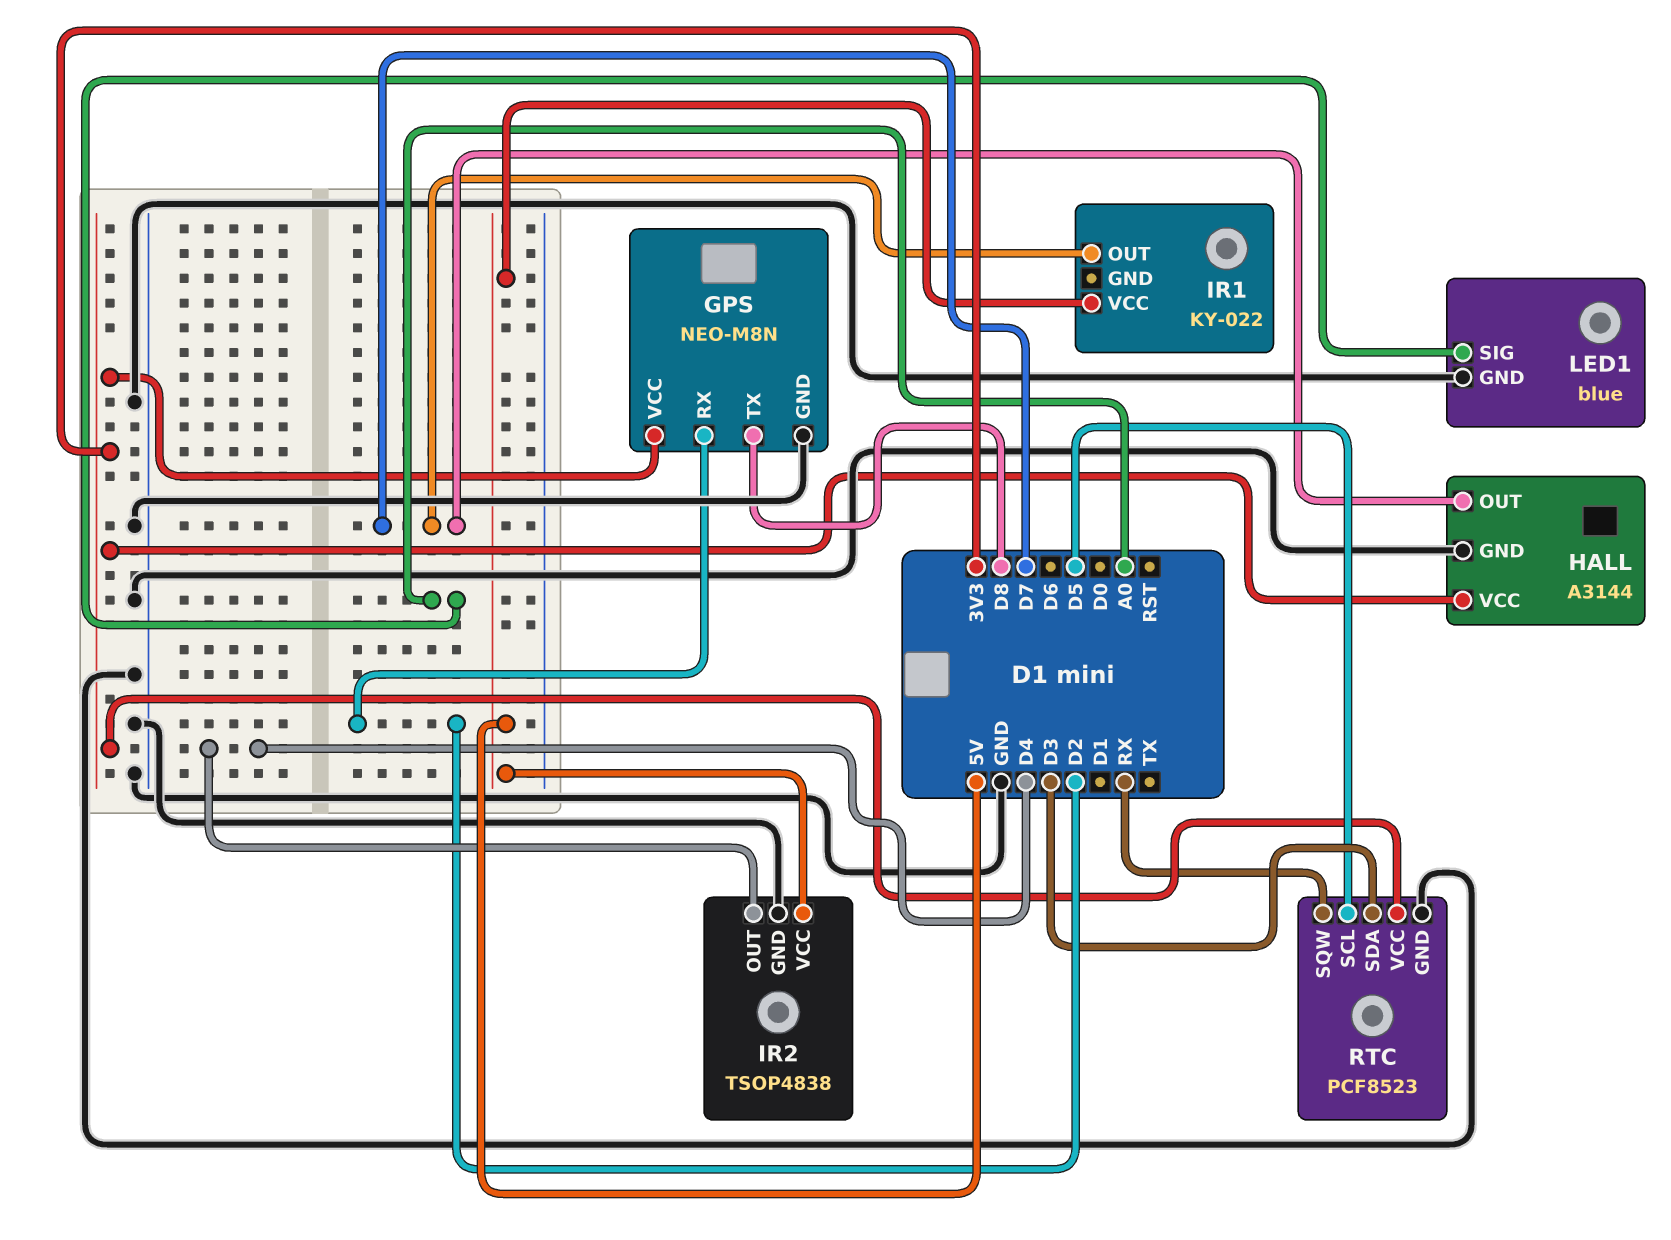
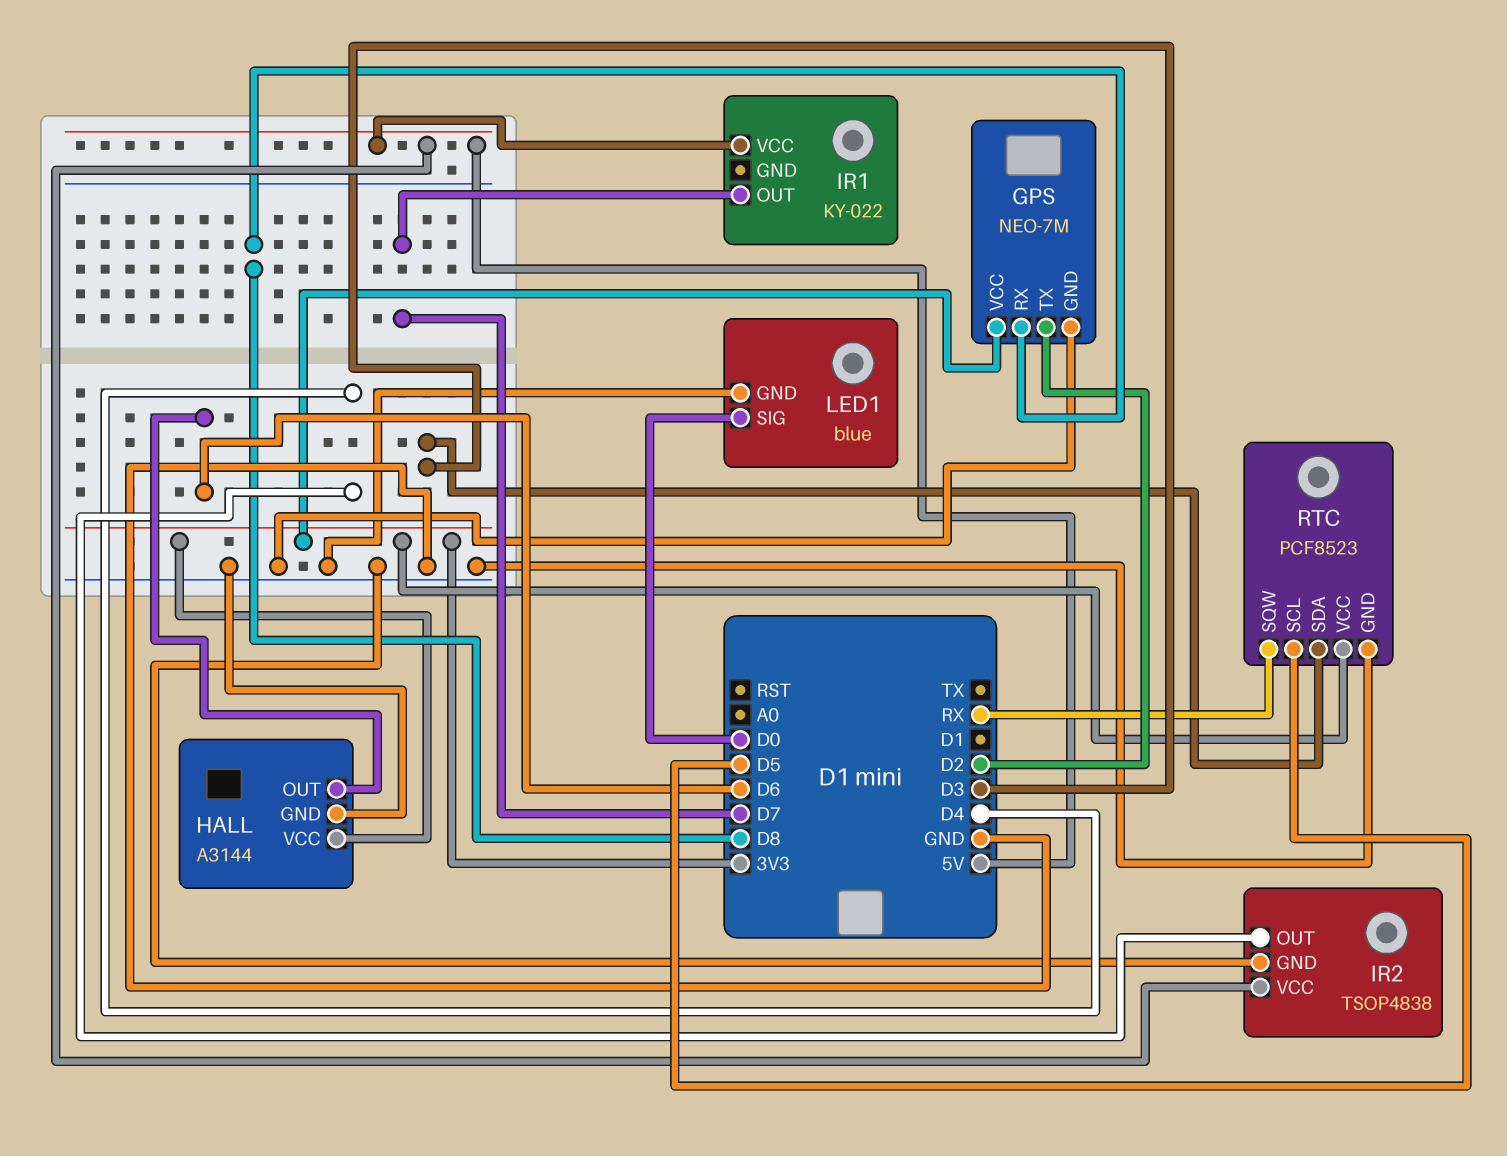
GPS: NEO-M8N -> NEO-7M
GPS pin RX: D2 -> D8
GPS pin TX: D8 -> D2
HALL pin OUT: D7 -> D6
LED1 pin SIG: A0 -> D0

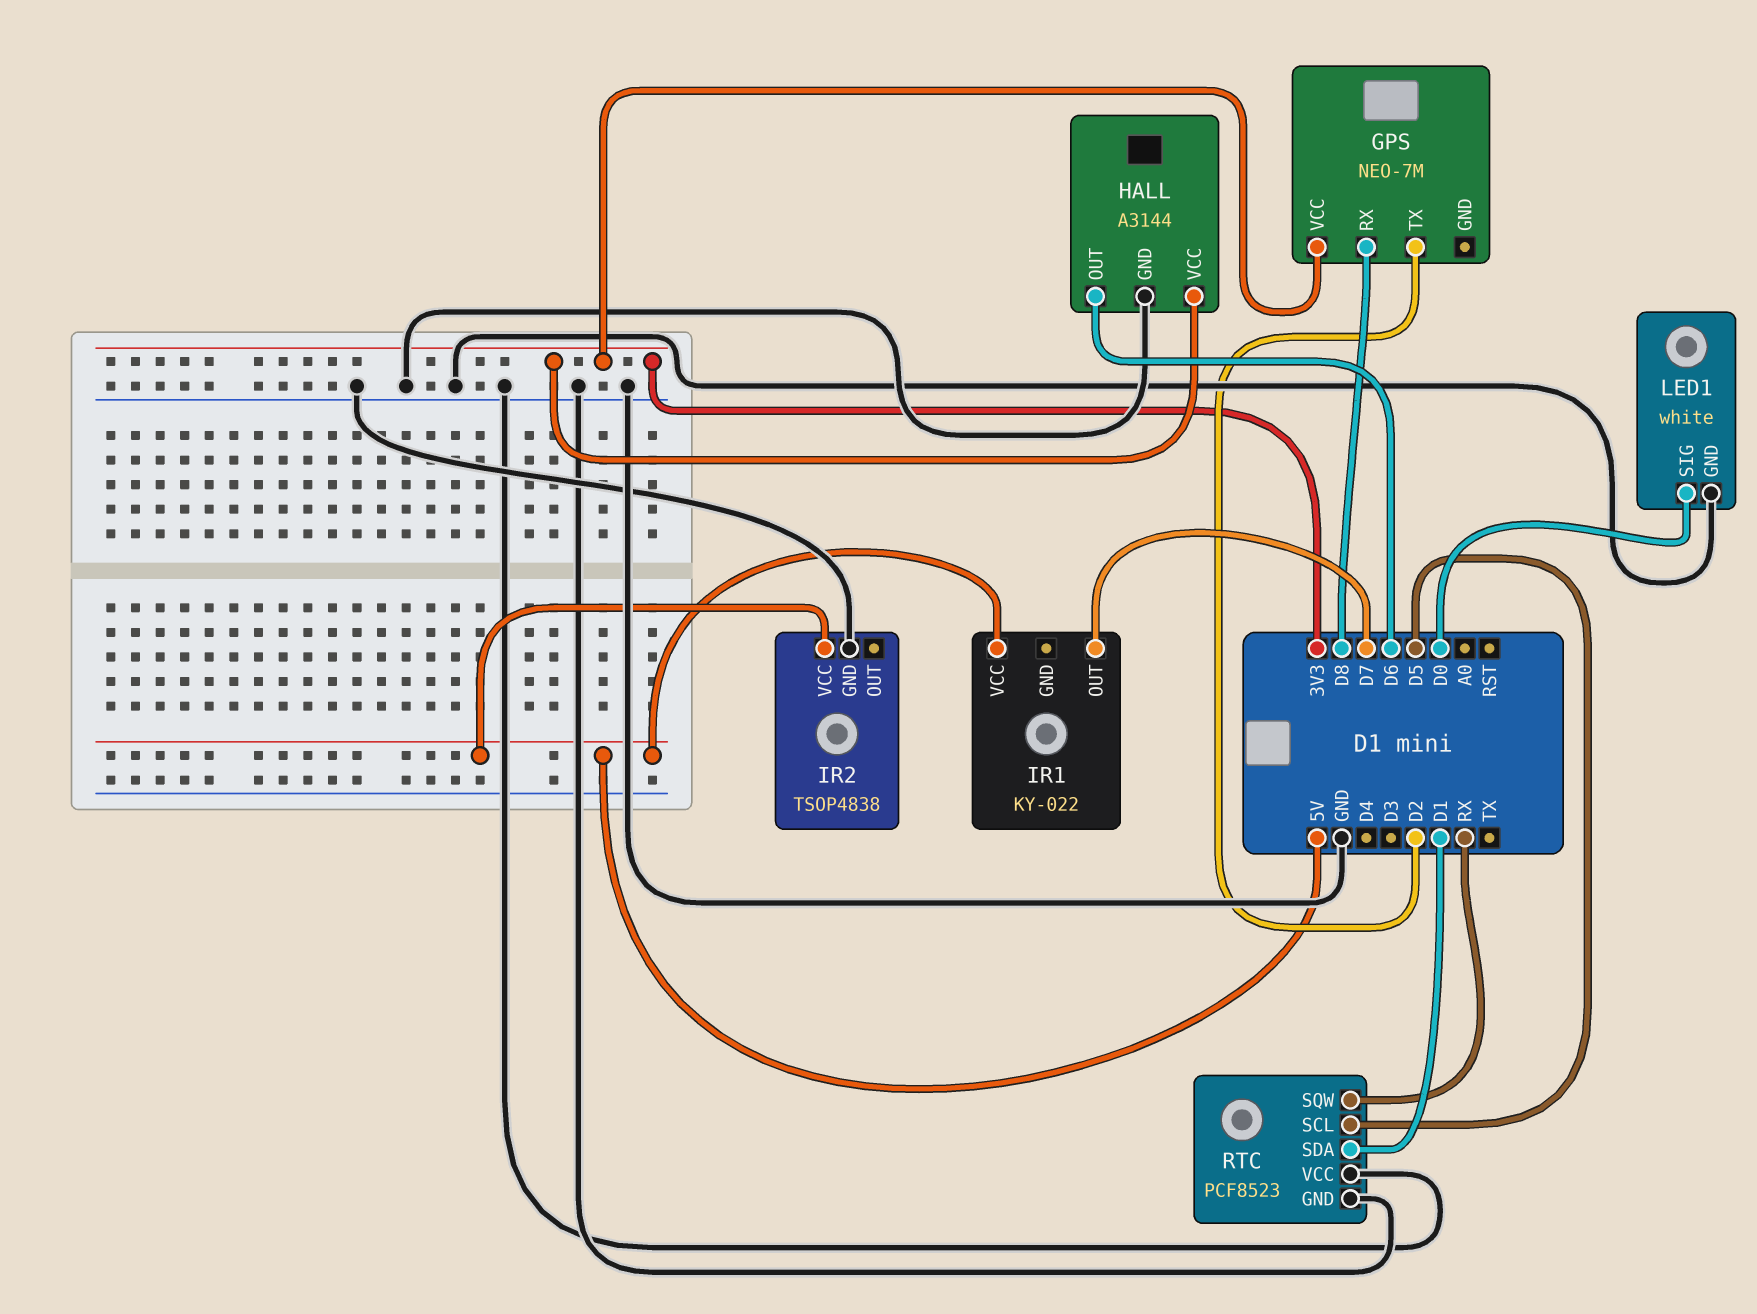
GPS pin GND: GND -> none
IR2 pin OUT: D4 -> none
LED1: blue -> white
RTC pin SDA: D3 -> D1
RTC pin VCC: 3V3 -> GND

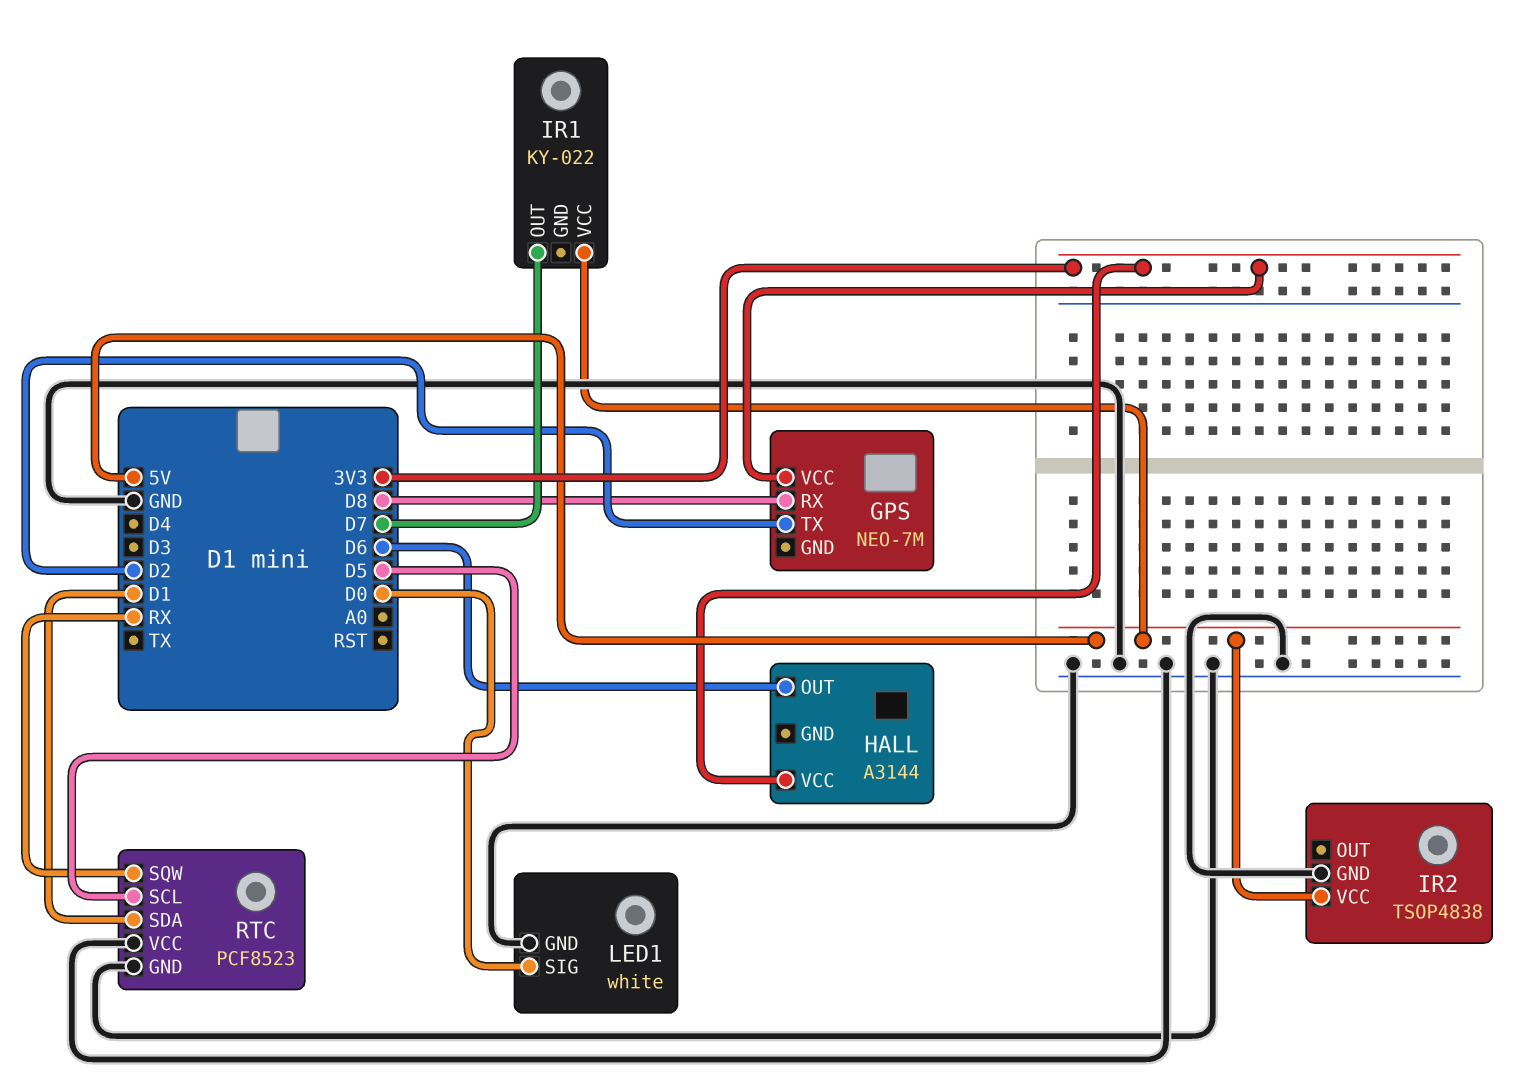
HALL pin GND: GND -> none

